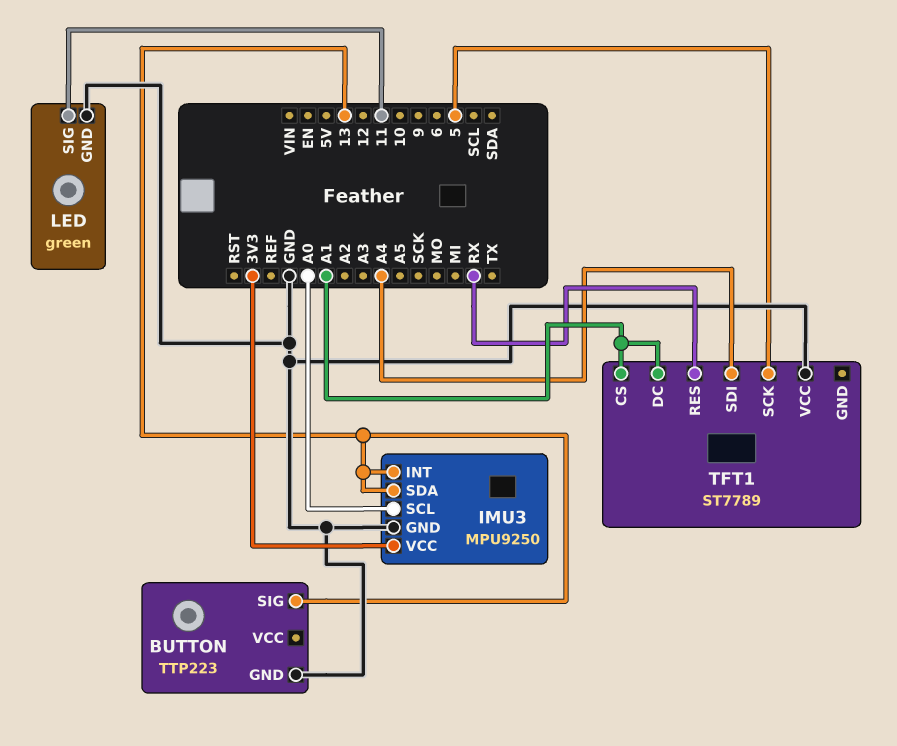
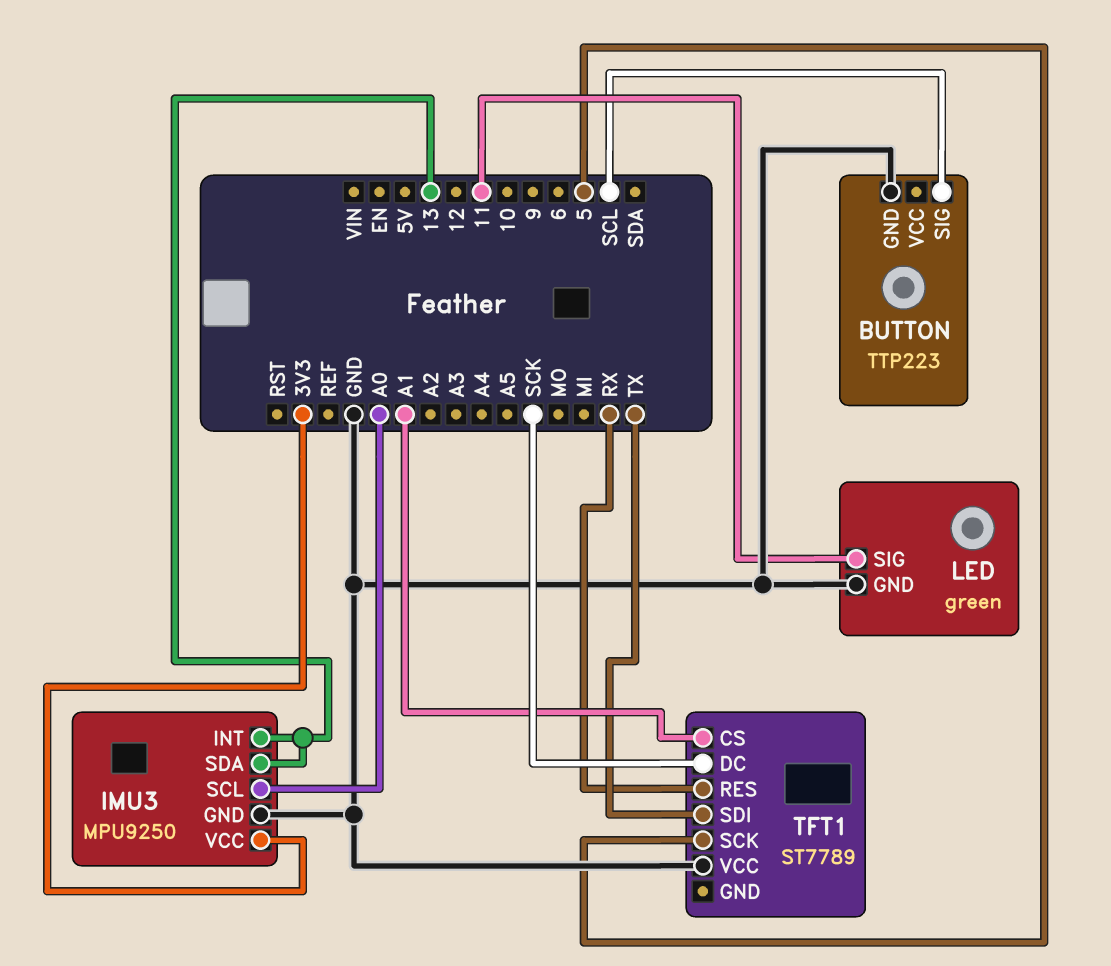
BUTTON pin SIG: 13 -> SCL
TFT1 pin DC: A1 -> SCK
TFT1 pin SDI: A4 -> TX

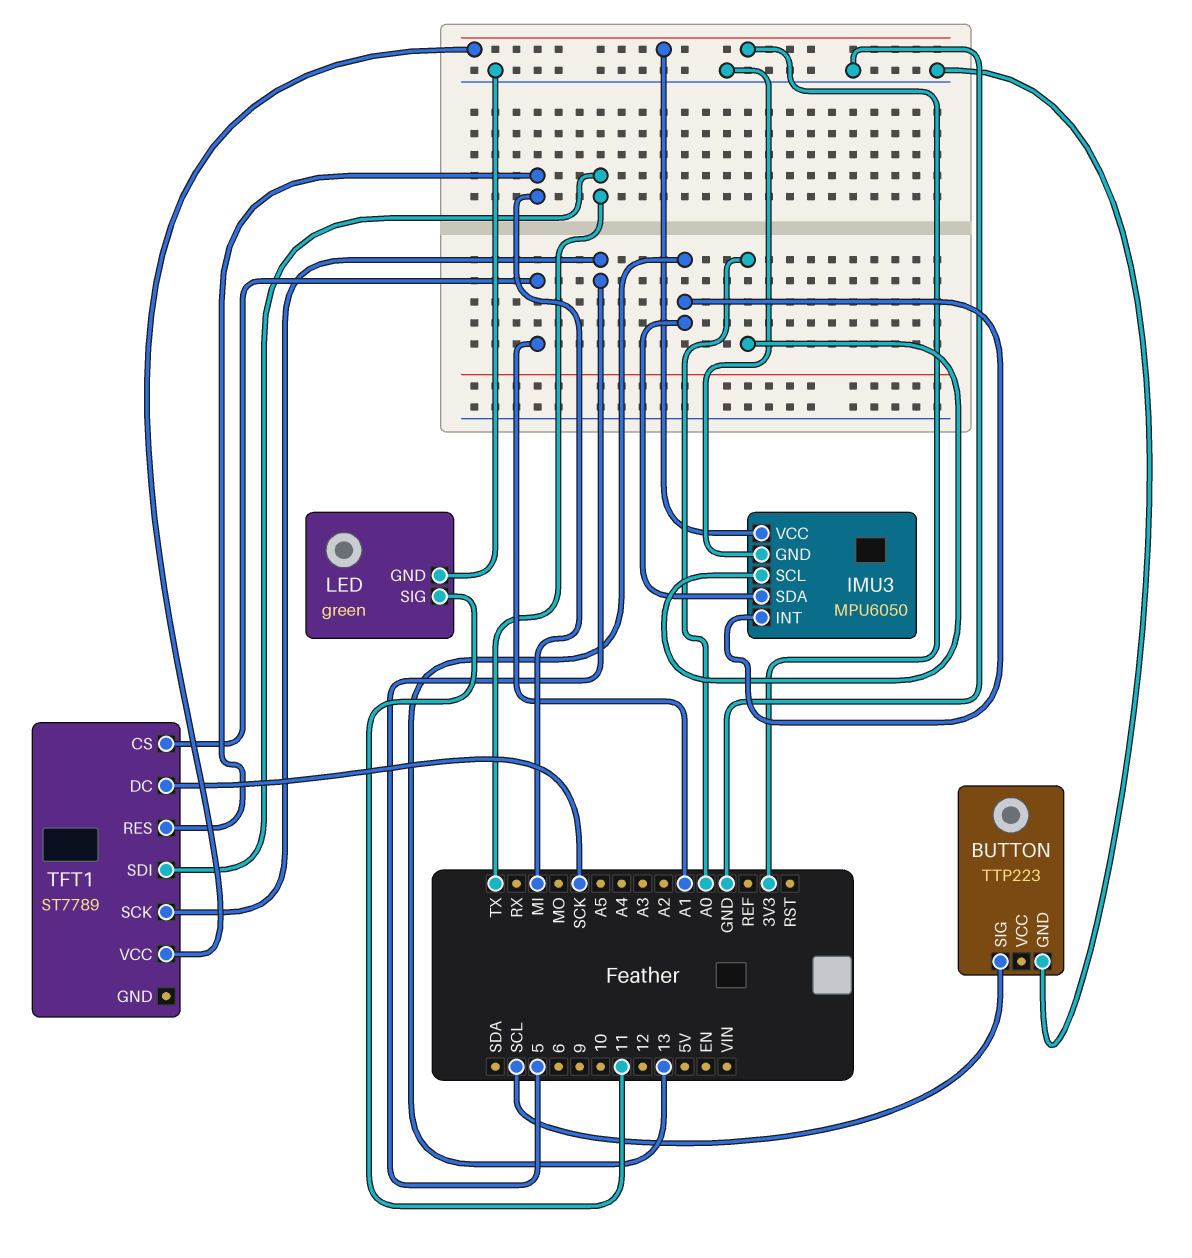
IMU3: MPU9250 -> MPU6050
TFT1 pin RES: RX -> MI
TFT1 pin VCC: GND -> 3V3

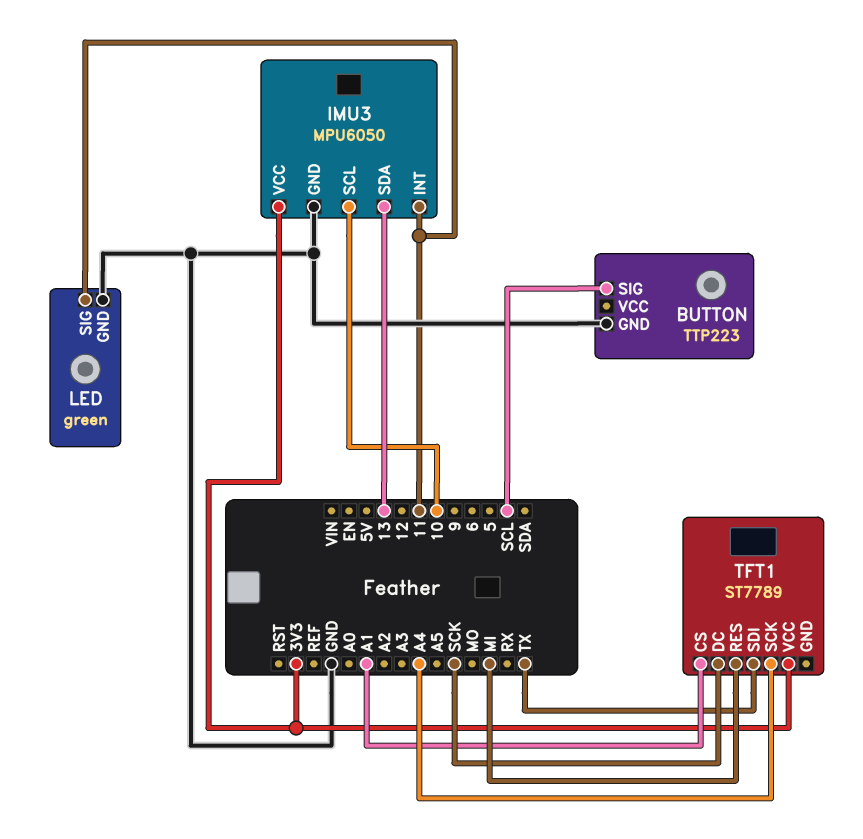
IMU3 pin INT: 13 -> 11
IMU3 pin SCL: A0 -> 10
TFT1 pin SCK: 5 -> A4

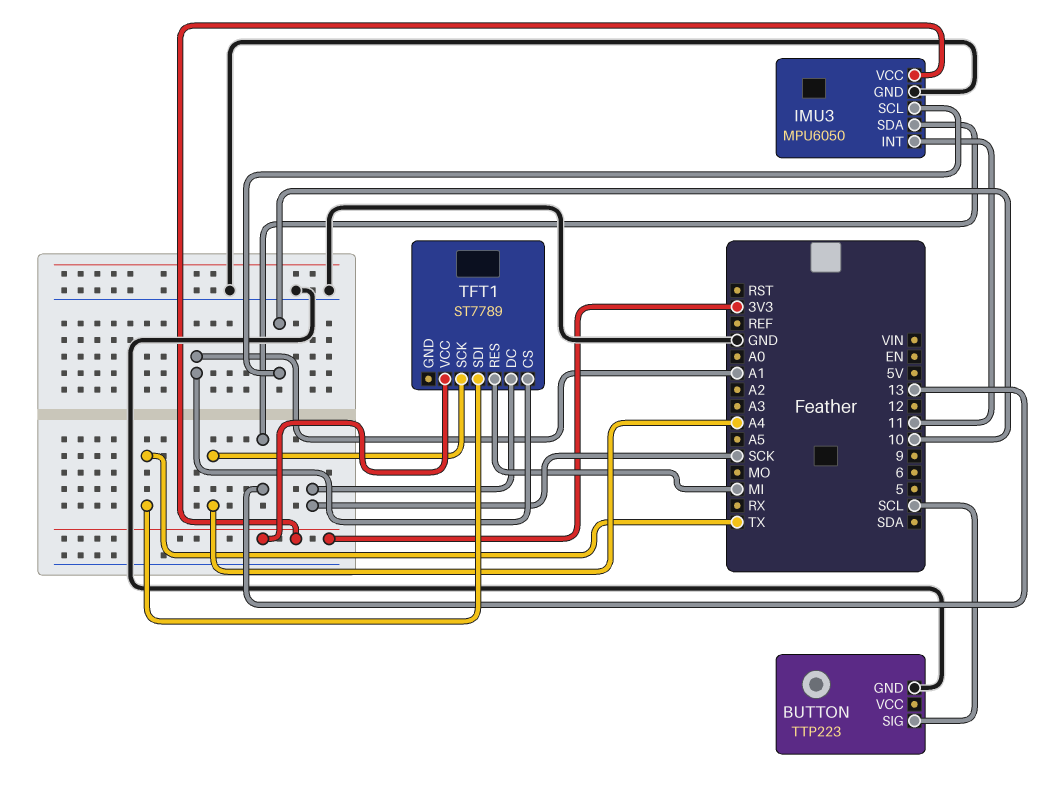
LED: green -> none
LED pin GND: GND -> none
LED pin SIG: 11 -> none

